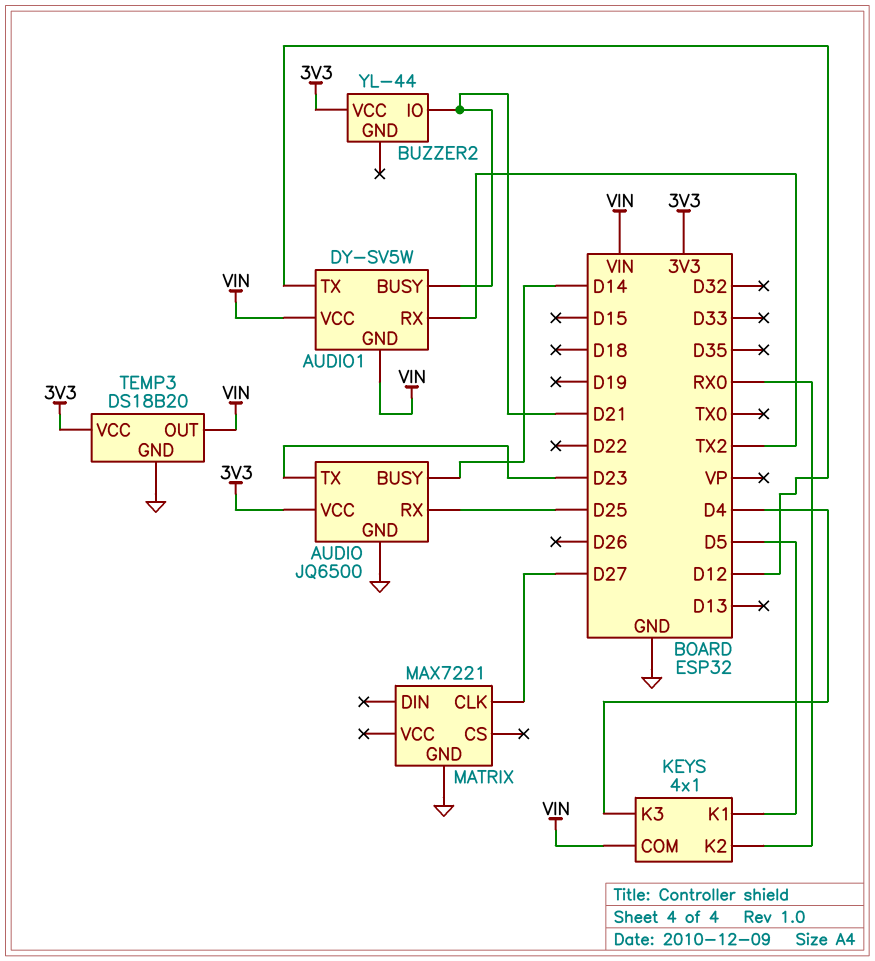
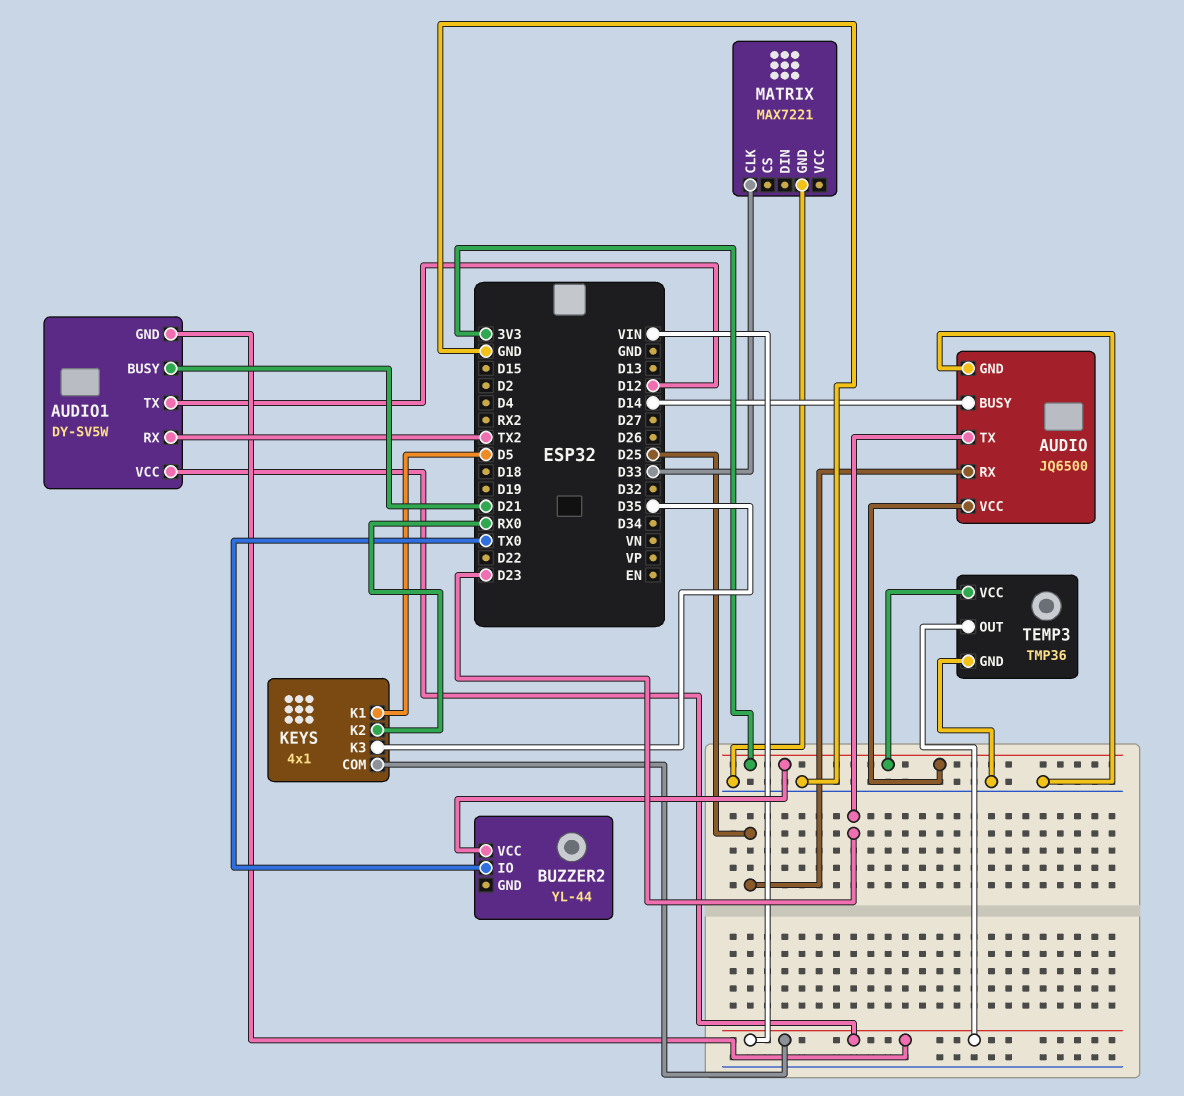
BUZZER2 pin IO: D21 -> TX0
KEYS pin K3: D4 -> D35
MATRIX pin CLK: D27 -> D33
TEMP3: DS18B20 -> TMP36

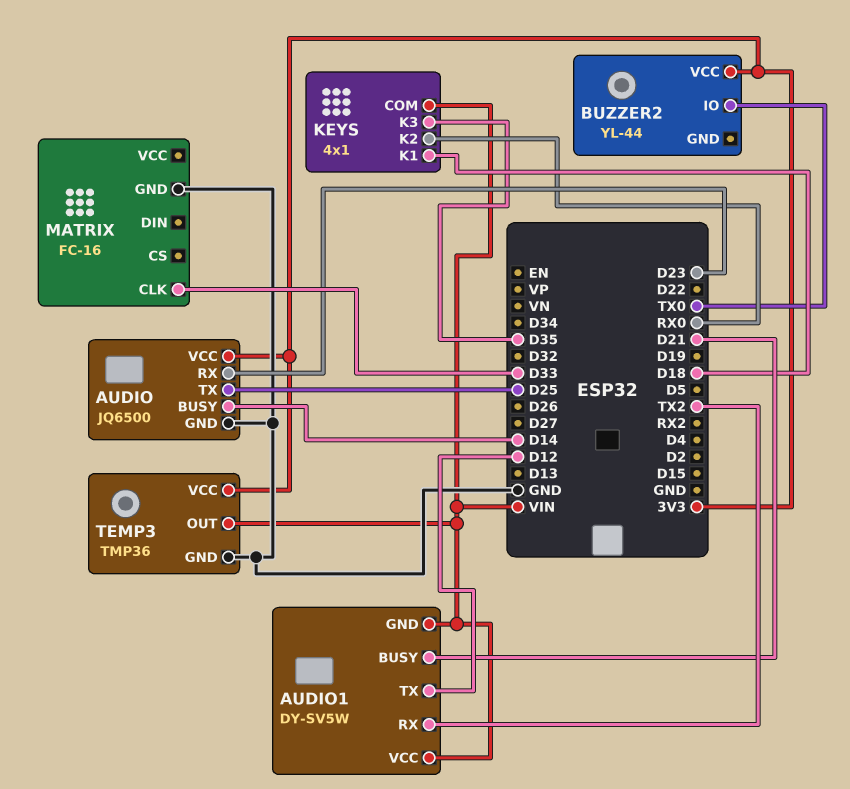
AUDIO pin RX: D25 -> D23
AUDIO pin TX: D23 -> D25
KEYS pin K1: D5 -> D18
MATRIX: MAX7221 -> FC-16

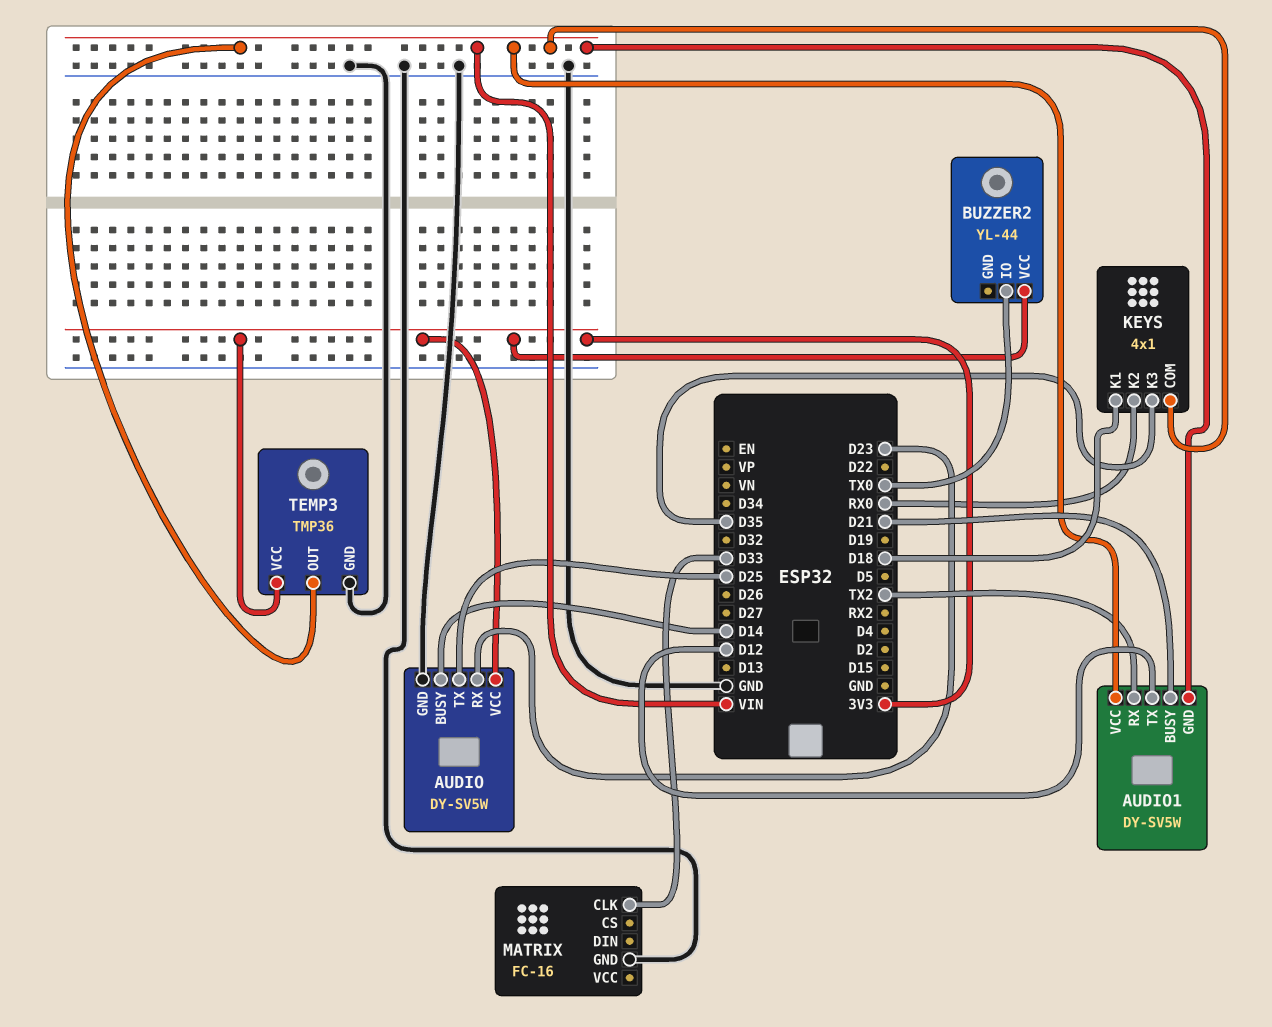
AUDIO: JQ6500 -> DY-SV5W

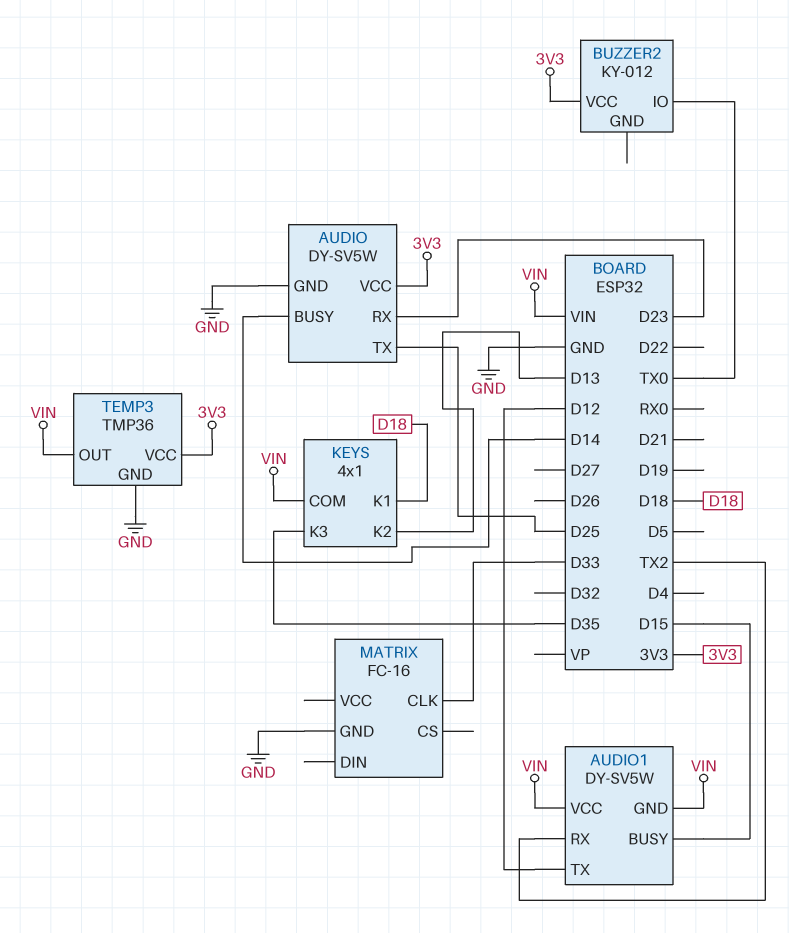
AUDIO1 pin BUSY: D21 -> D15
BUZZER2: YL-44 -> KY-012
KEYS pin K2: RX0 -> D13

